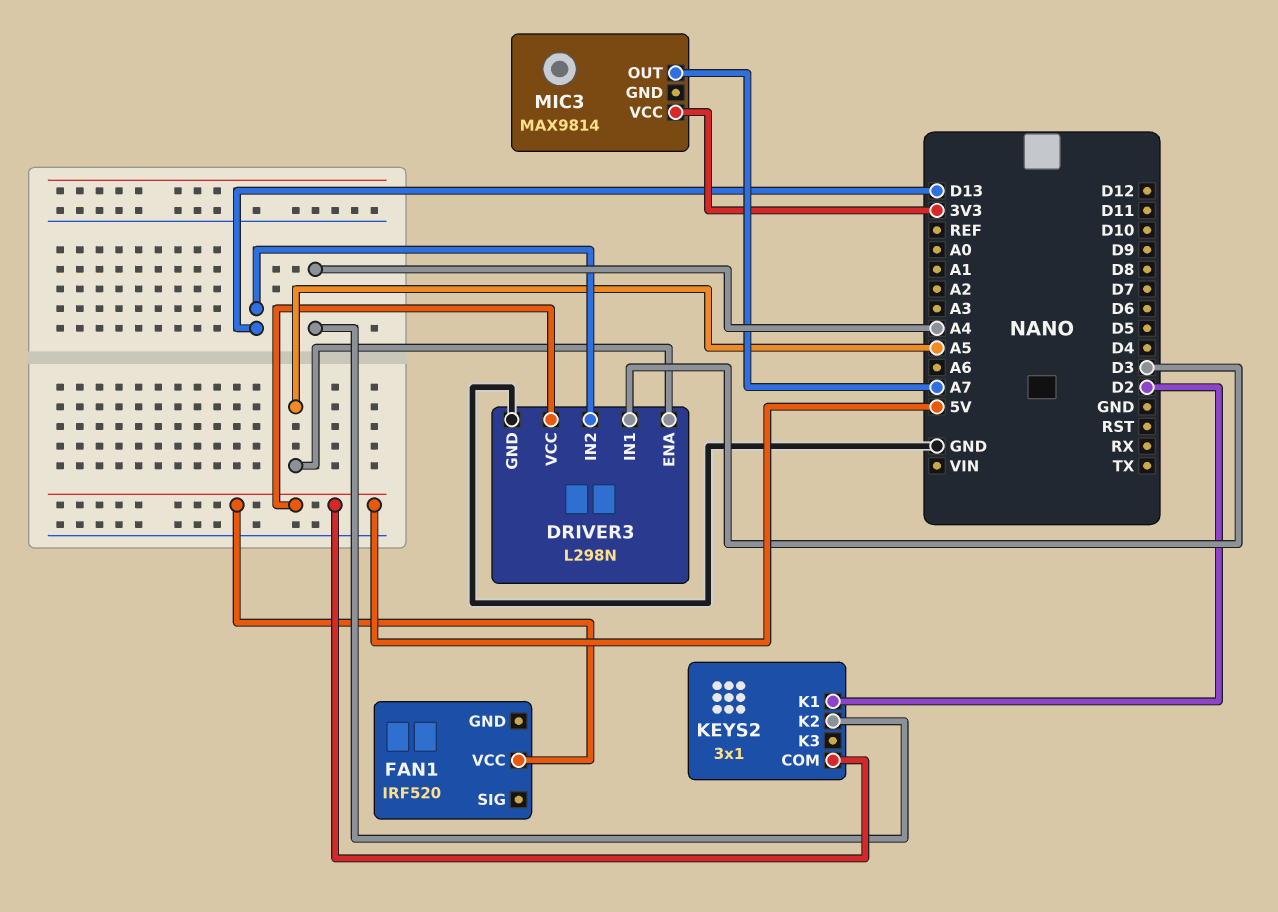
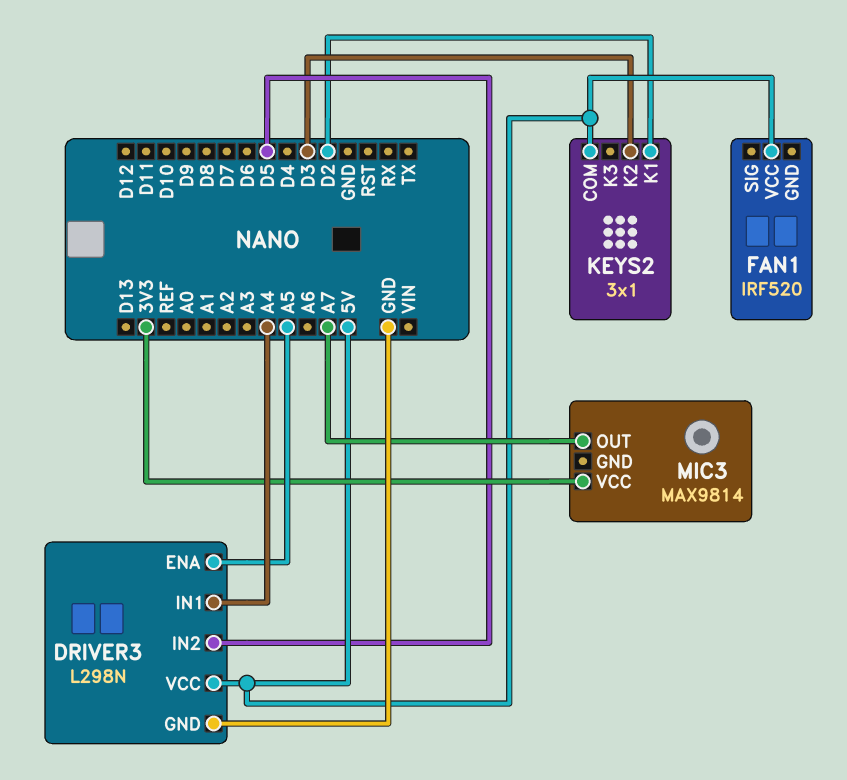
DRIVER3 pin IN1: D3 -> A4
DRIVER3 pin IN2: D13 -> D5
KEYS2 pin K2: A4 -> D3

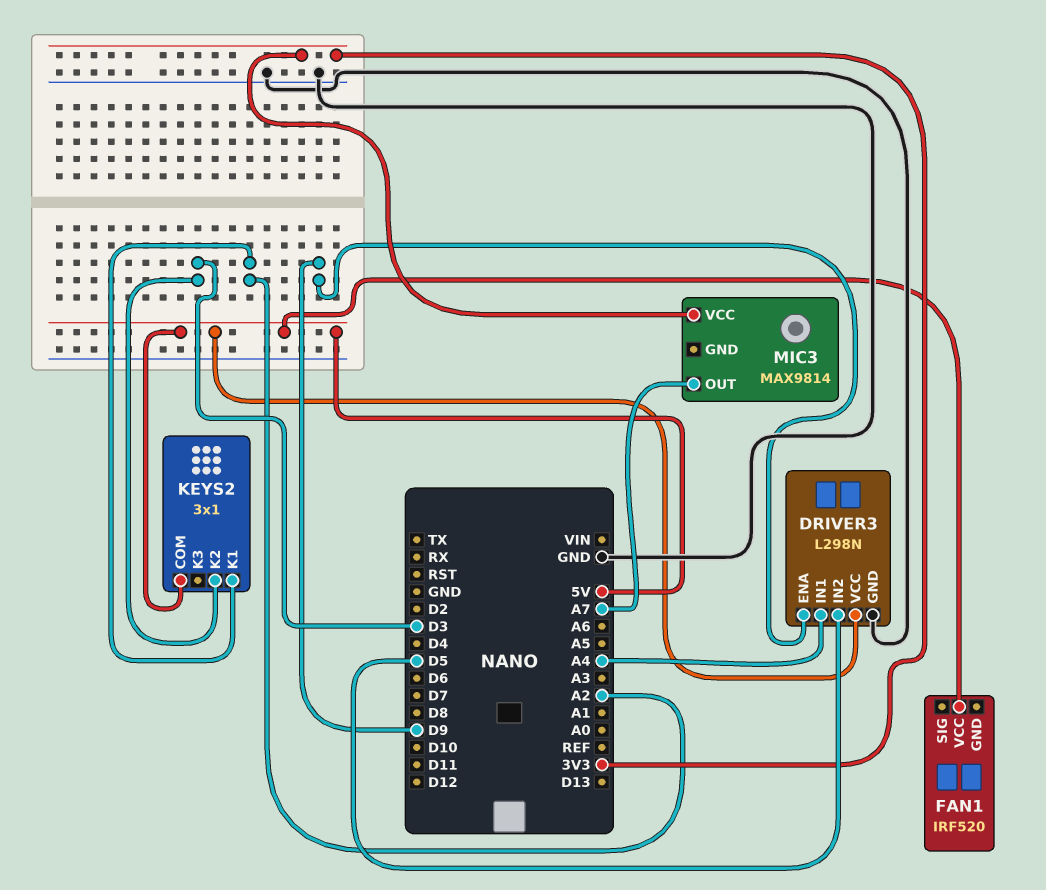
DRIVER3 pin ENA: A5 -> D9
KEYS2 pin K1: D2 -> A2

